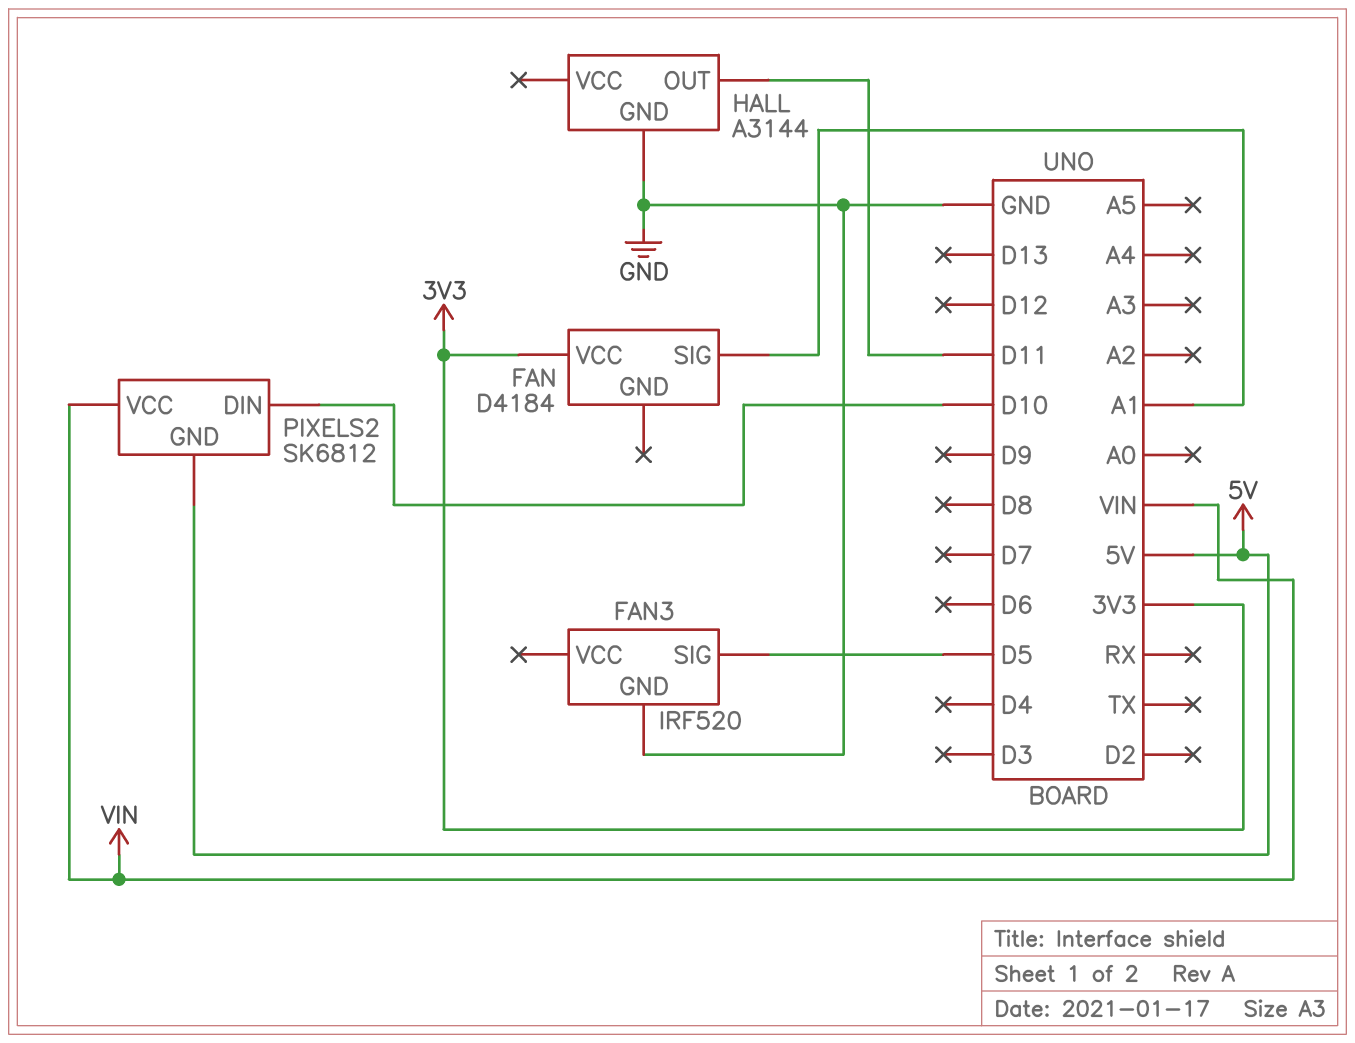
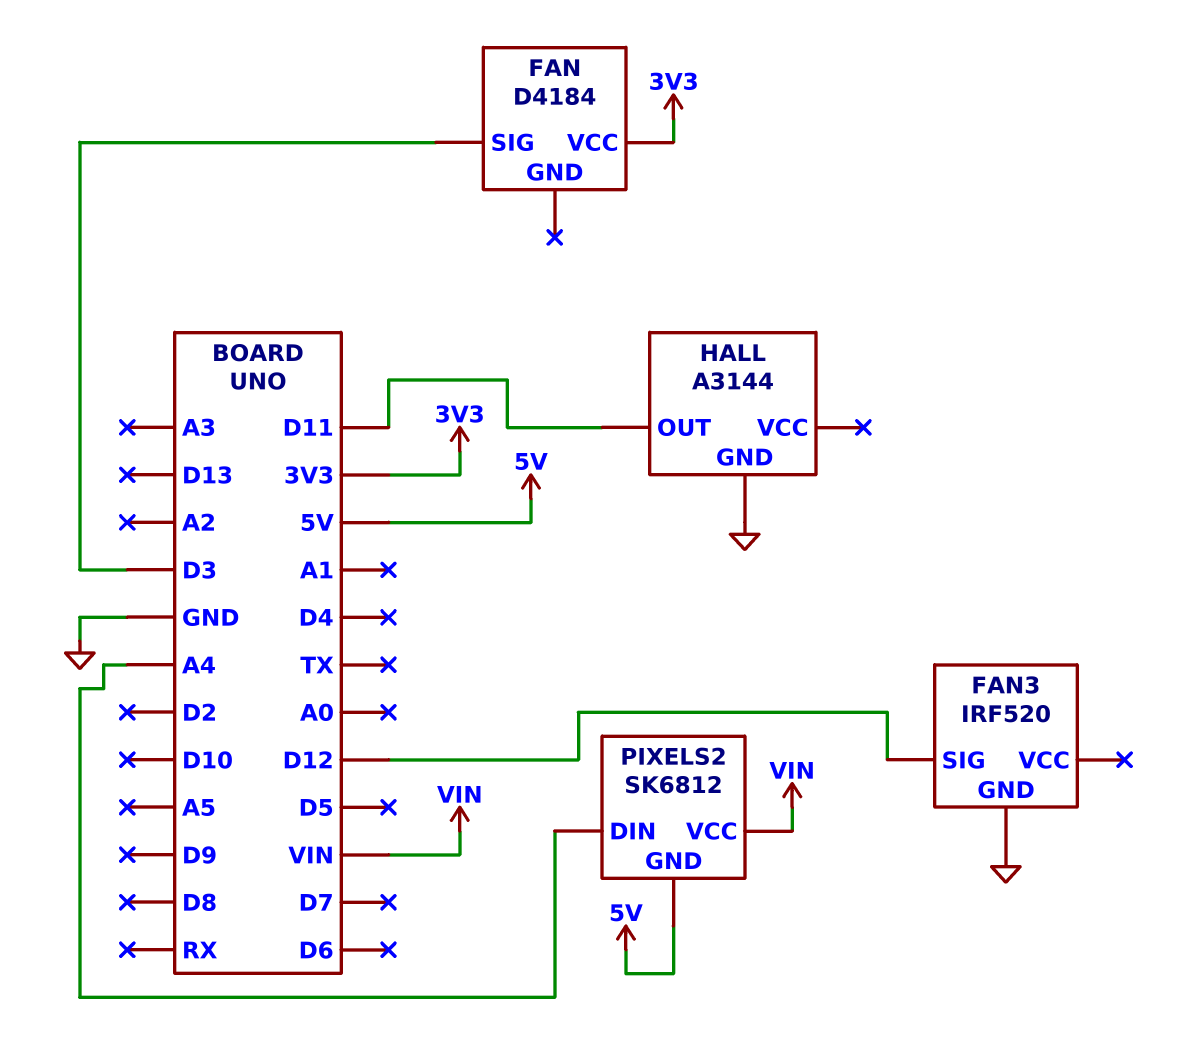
FAN pin SIG: A1 -> D3
FAN3 pin SIG: D5 -> D12
PIXELS2 pin DIN: D10 -> A4

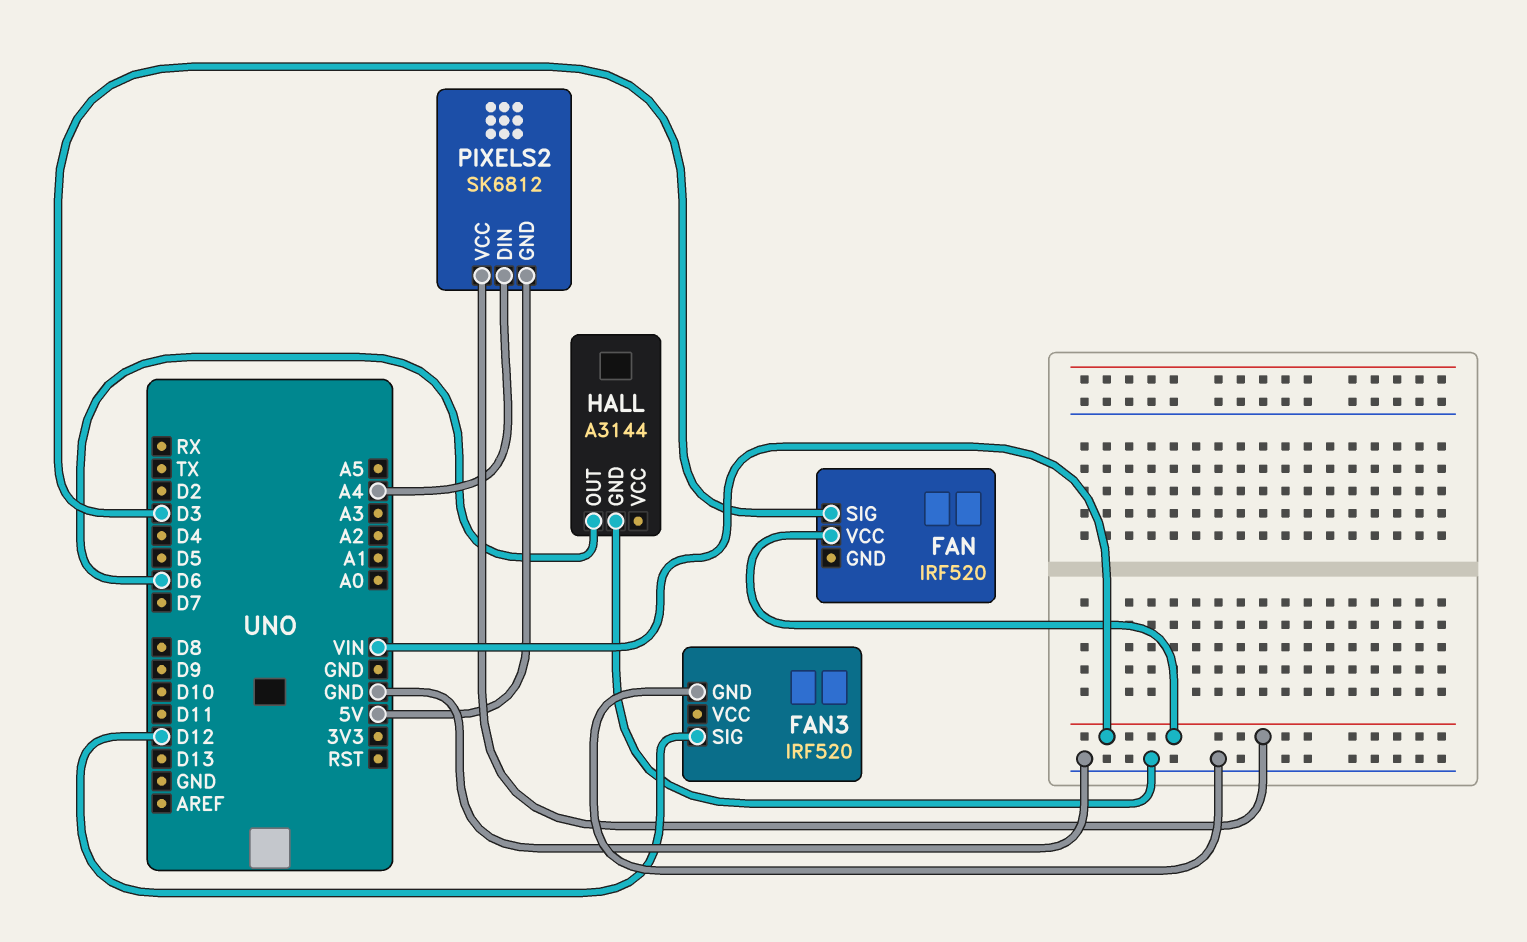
FAN: D4184 -> IRF520
FAN pin VCC: 3V3 -> VIN
HALL pin OUT: D11 -> D6

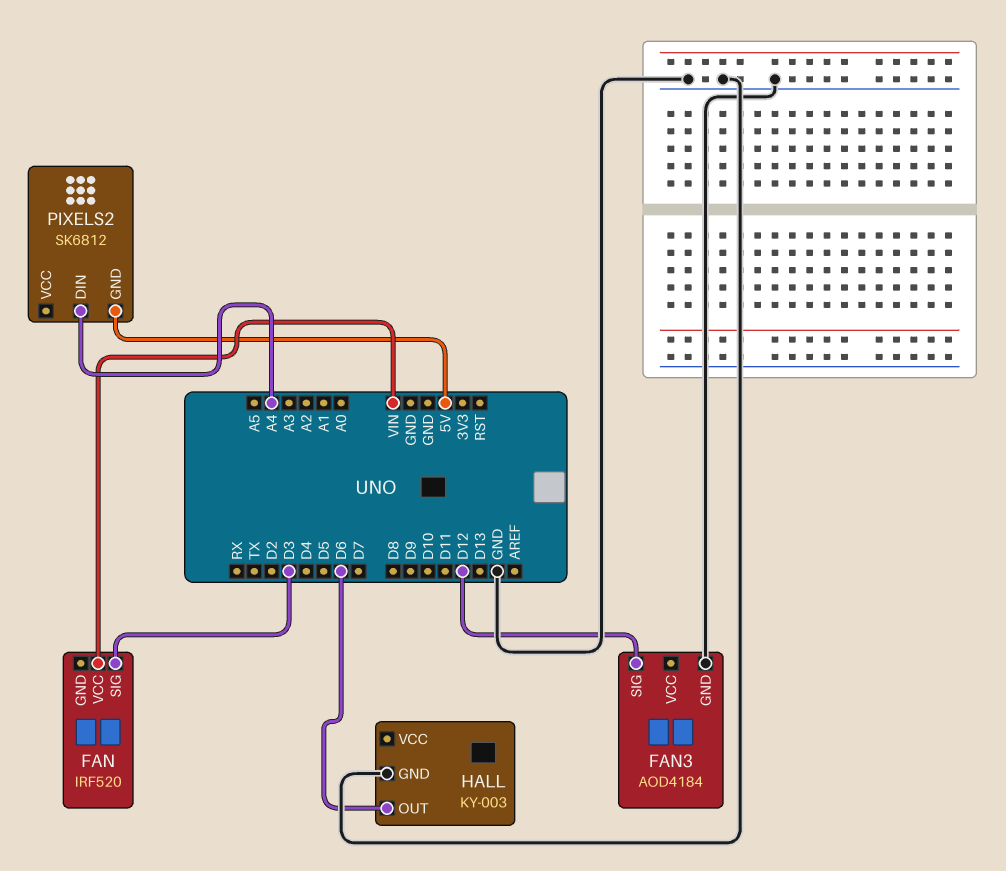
FAN3: IRF520 -> AOD4184
HALL: A3144 -> KY-003
PIXELS2 pin VCC: VIN -> none

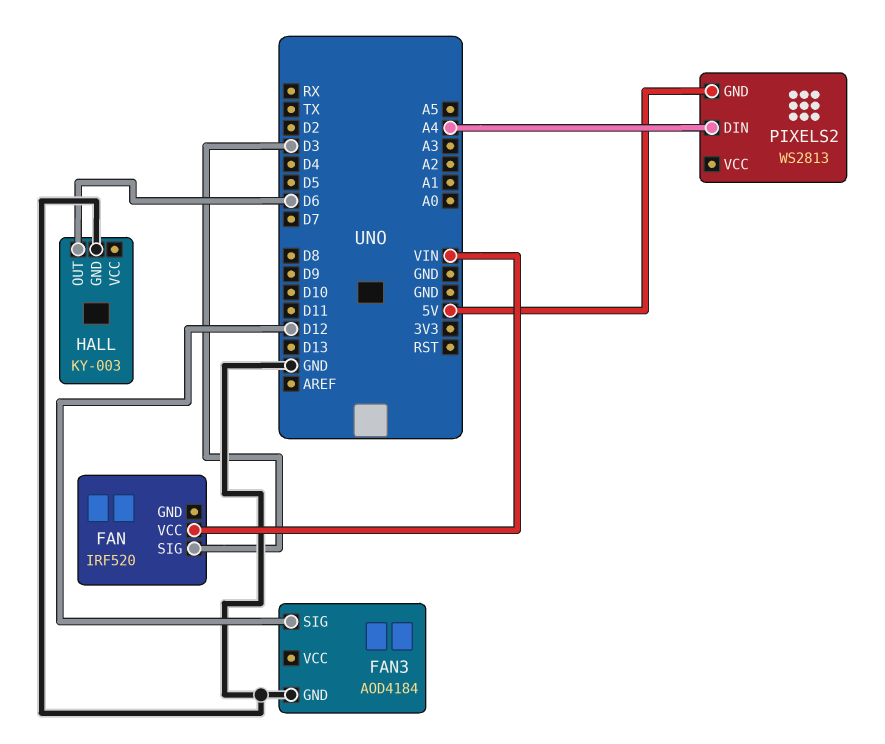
PIXELS2: SK6812 -> WS2813

